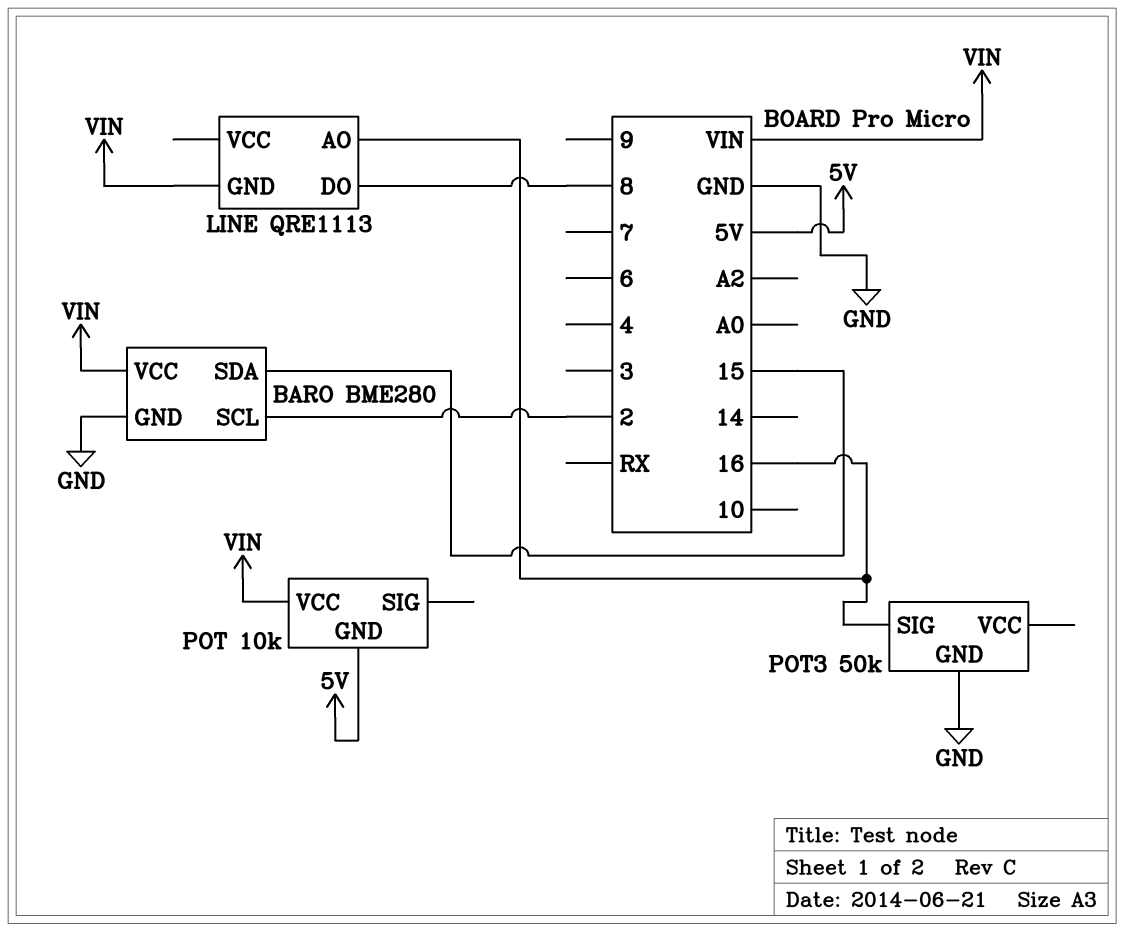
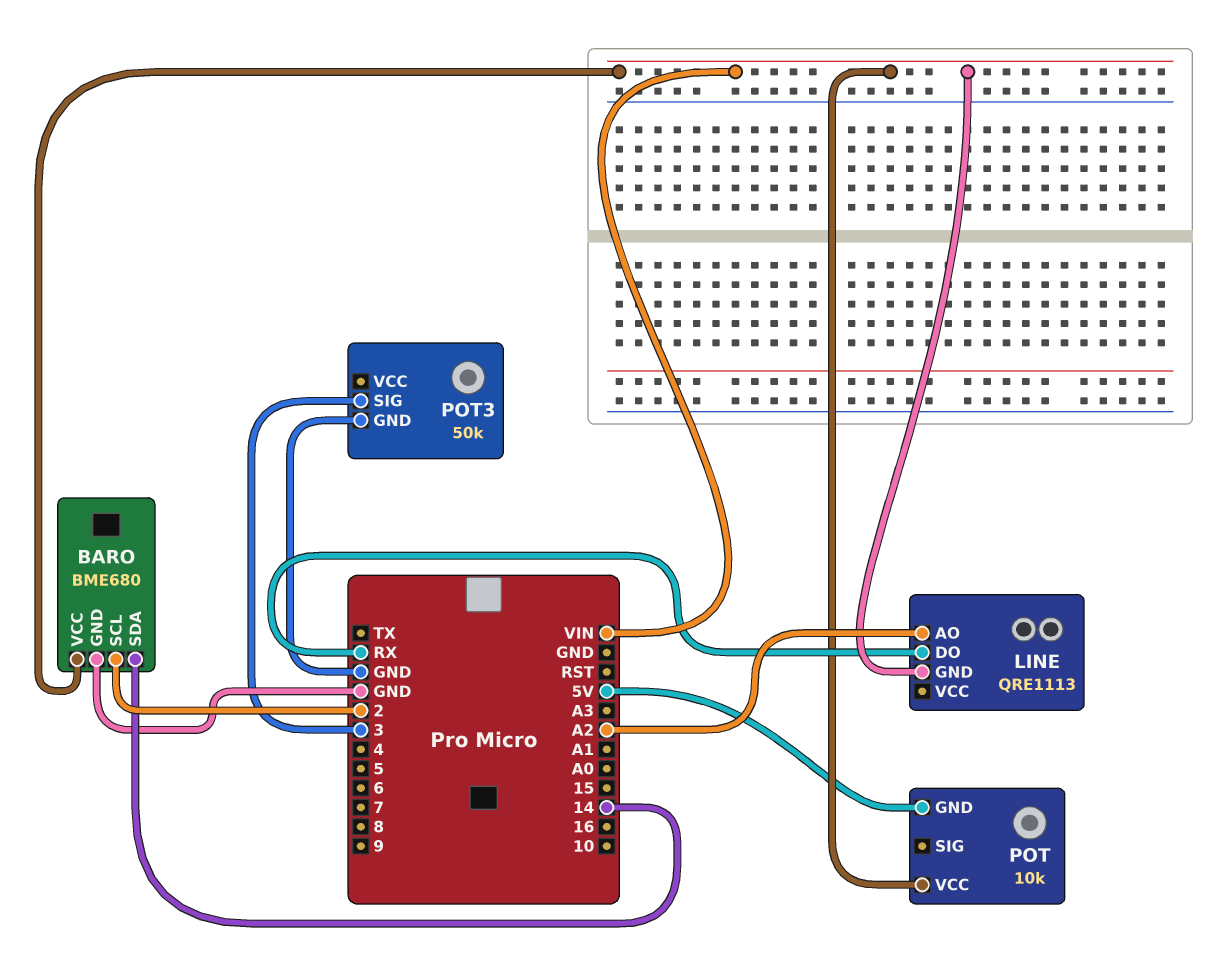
BARO: BME280 -> BME680
BARO pin SDA: 15 -> 14
LINE pin AO: 16 -> A2
LINE pin DO: 8 -> RX
POT3 pin SIG: 16 -> 3

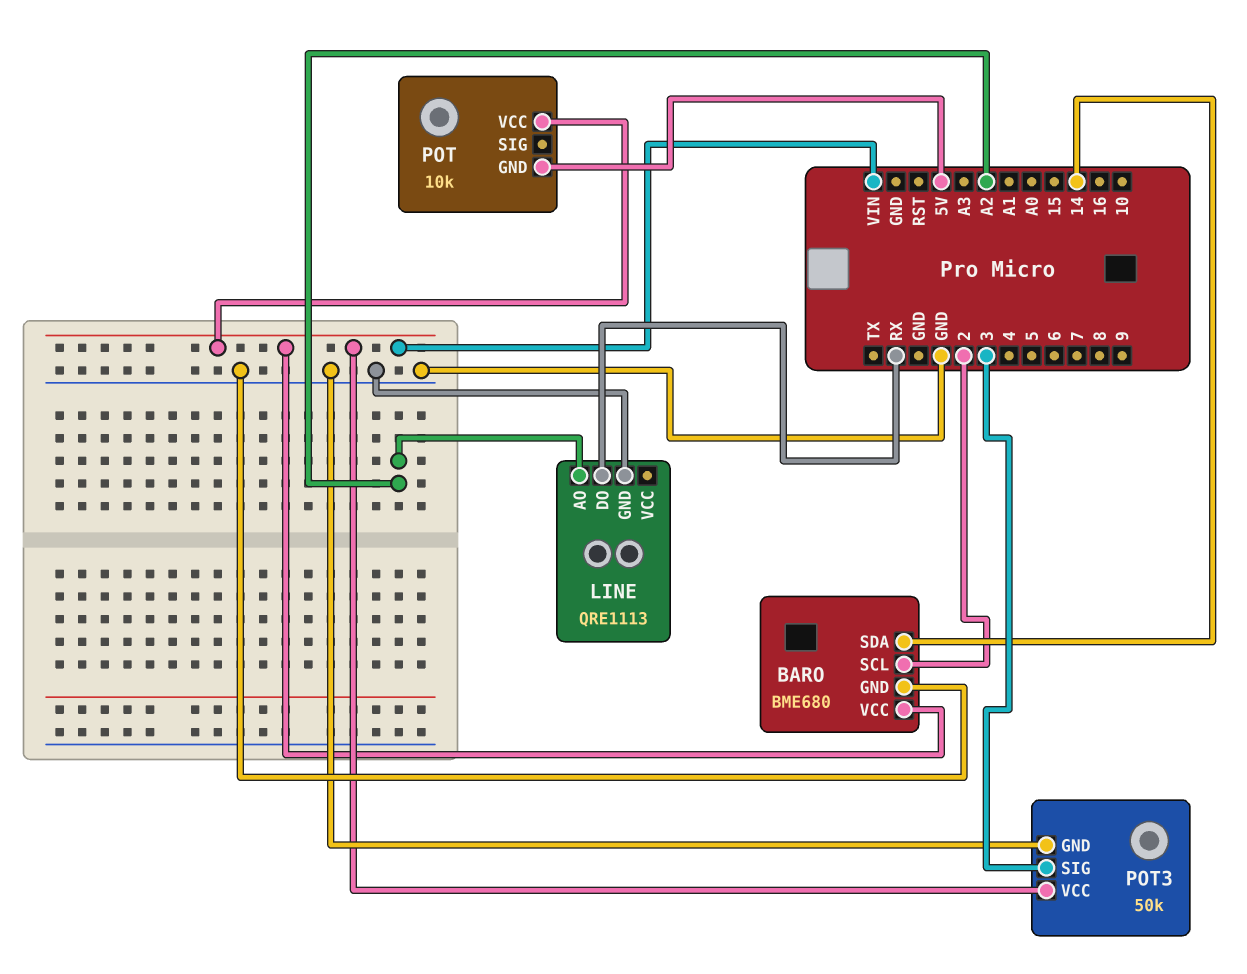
LINE pin GND: VIN -> GND
POT3 pin VCC: none -> VIN

